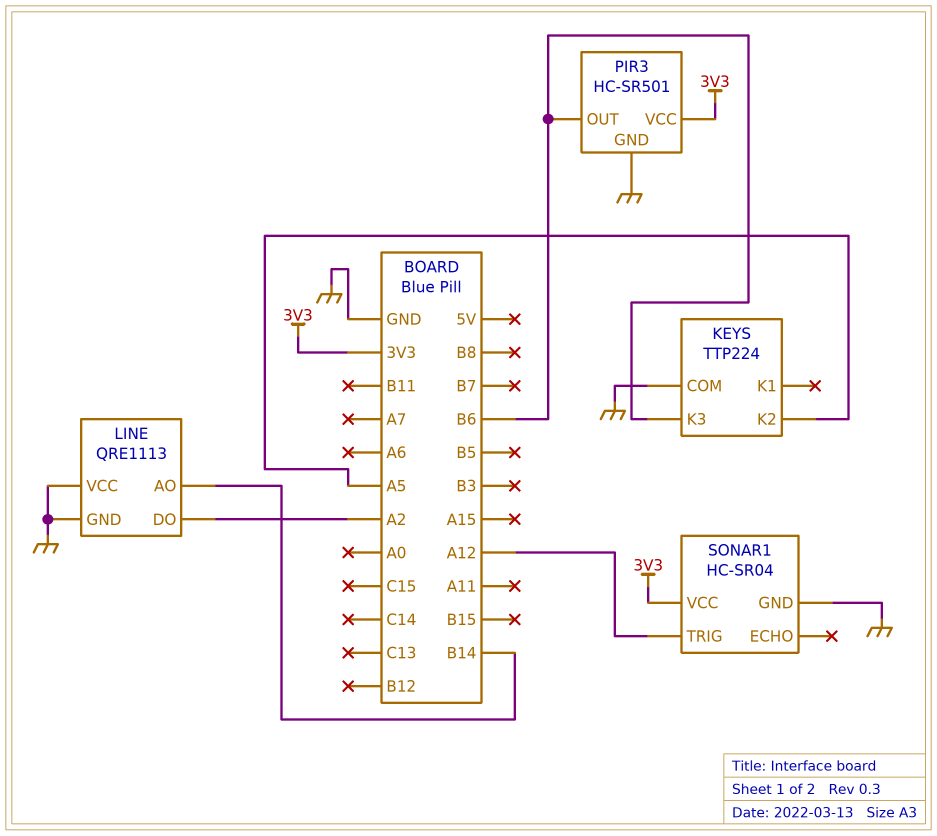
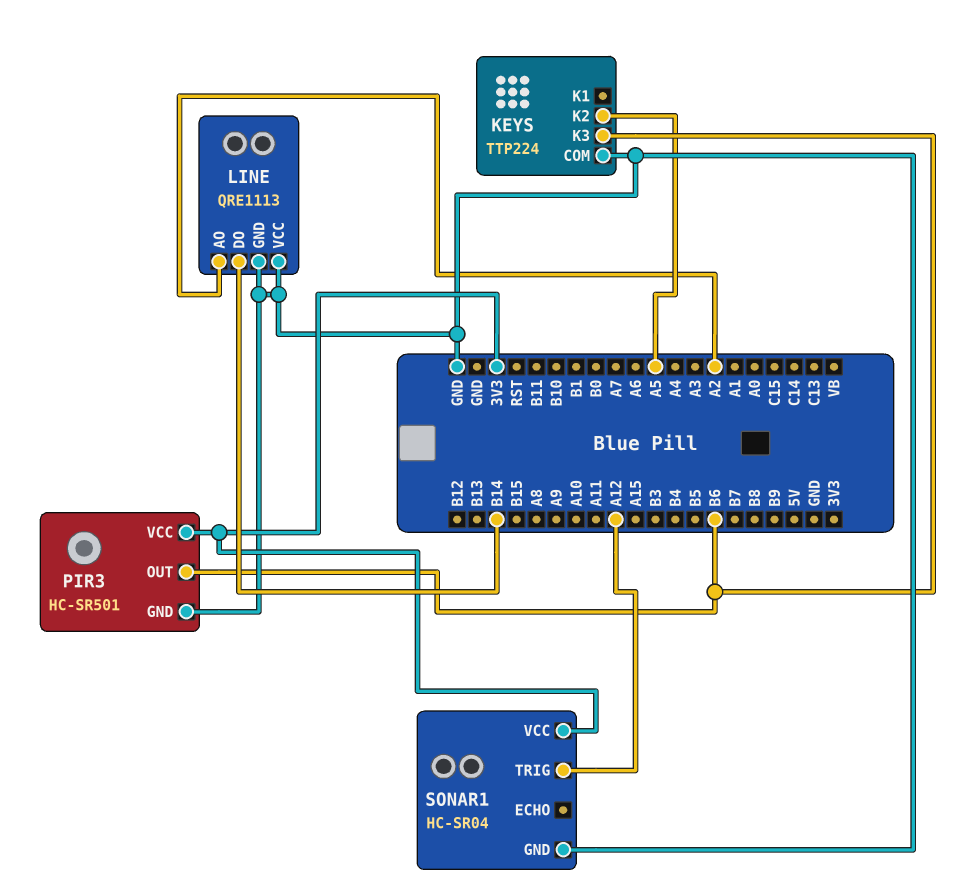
LINE pin AO: B14 -> A2
LINE pin DO: A2 -> B14

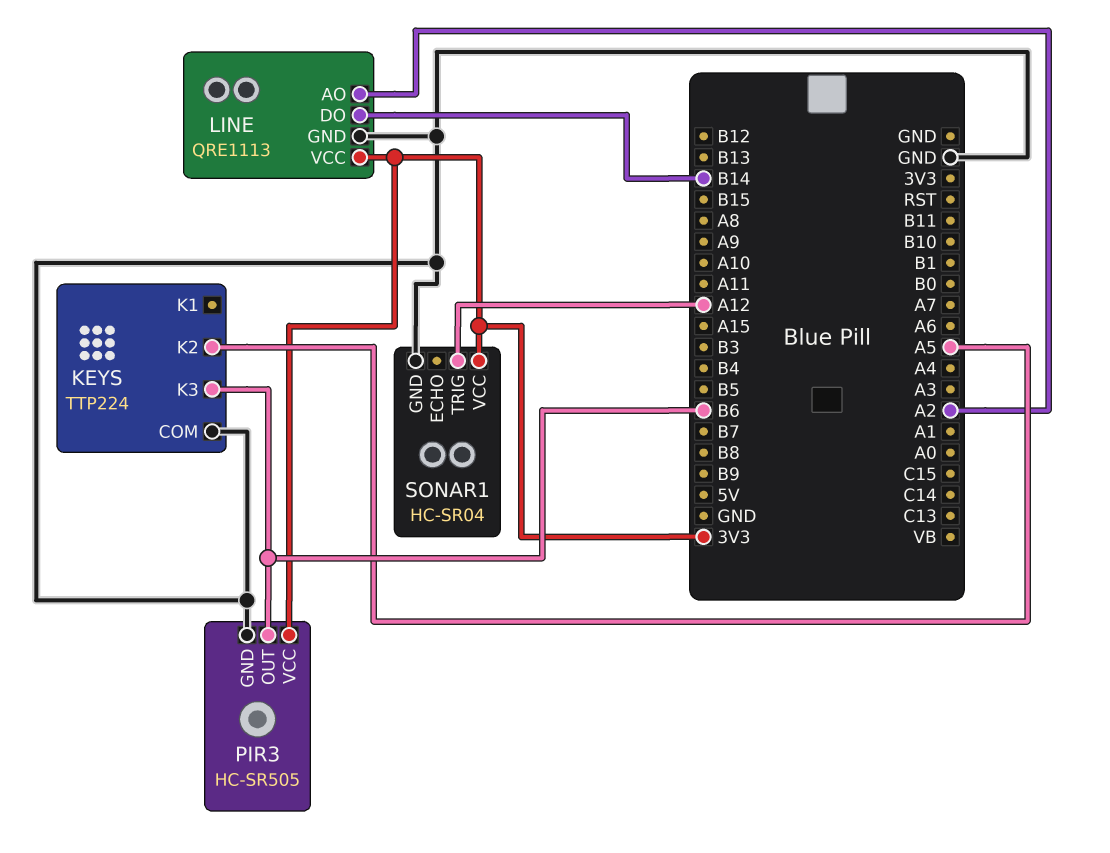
LINE pin VCC: GND -> 3V3
PIR3: HC-SR501 -> HC-SR505

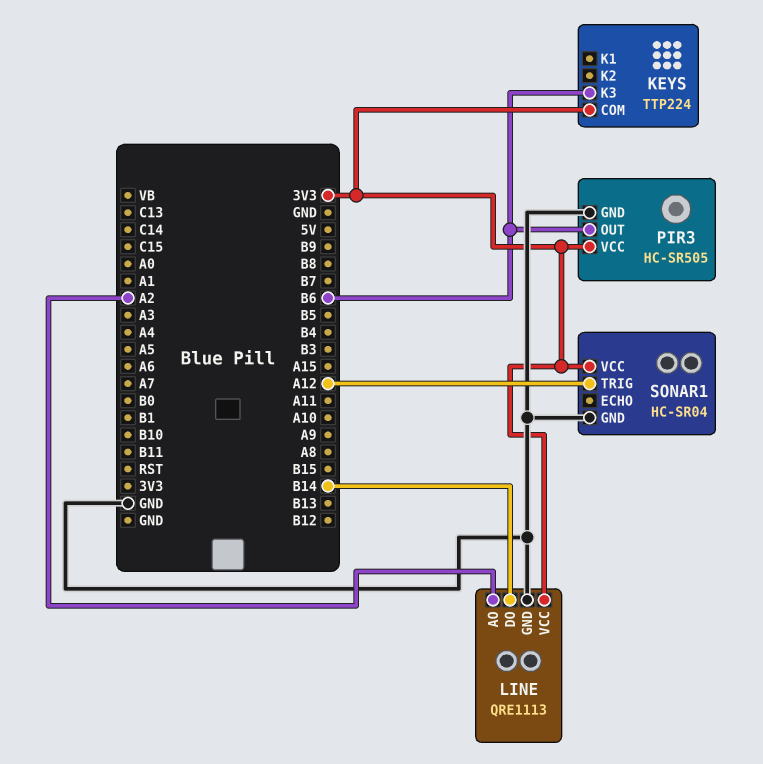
KEYS pin COM: GND -> 3V3
KEYS pin K2: A5 -> none

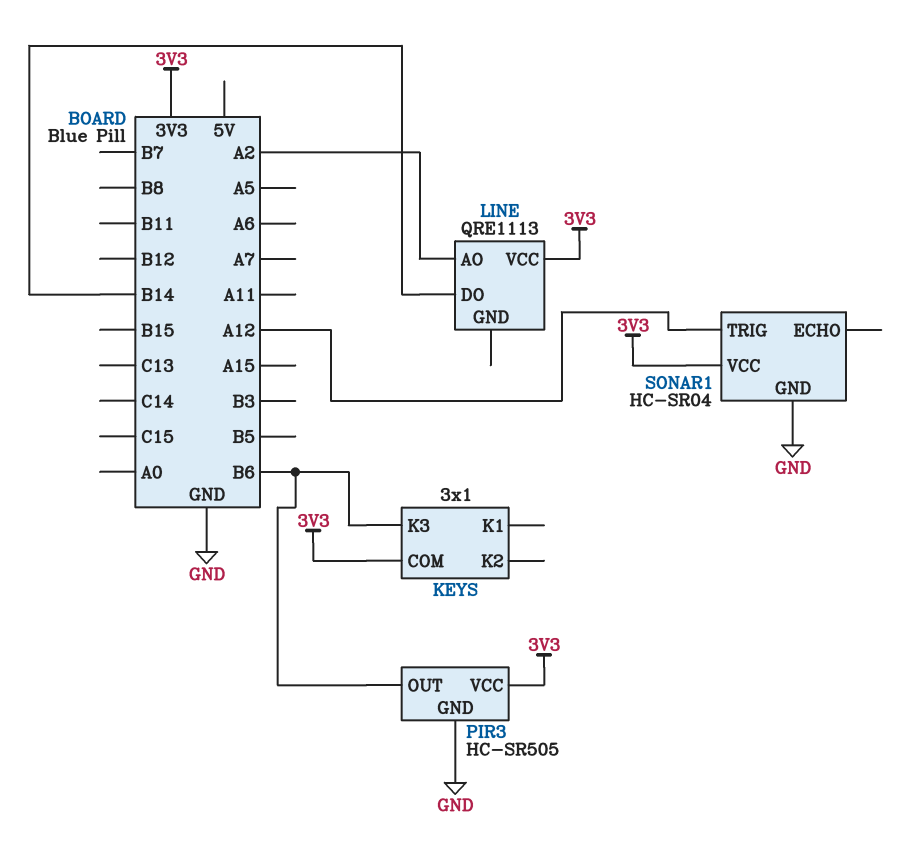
KEYS: TTP224 -> 3x1
LINE pin GND: GND -> none

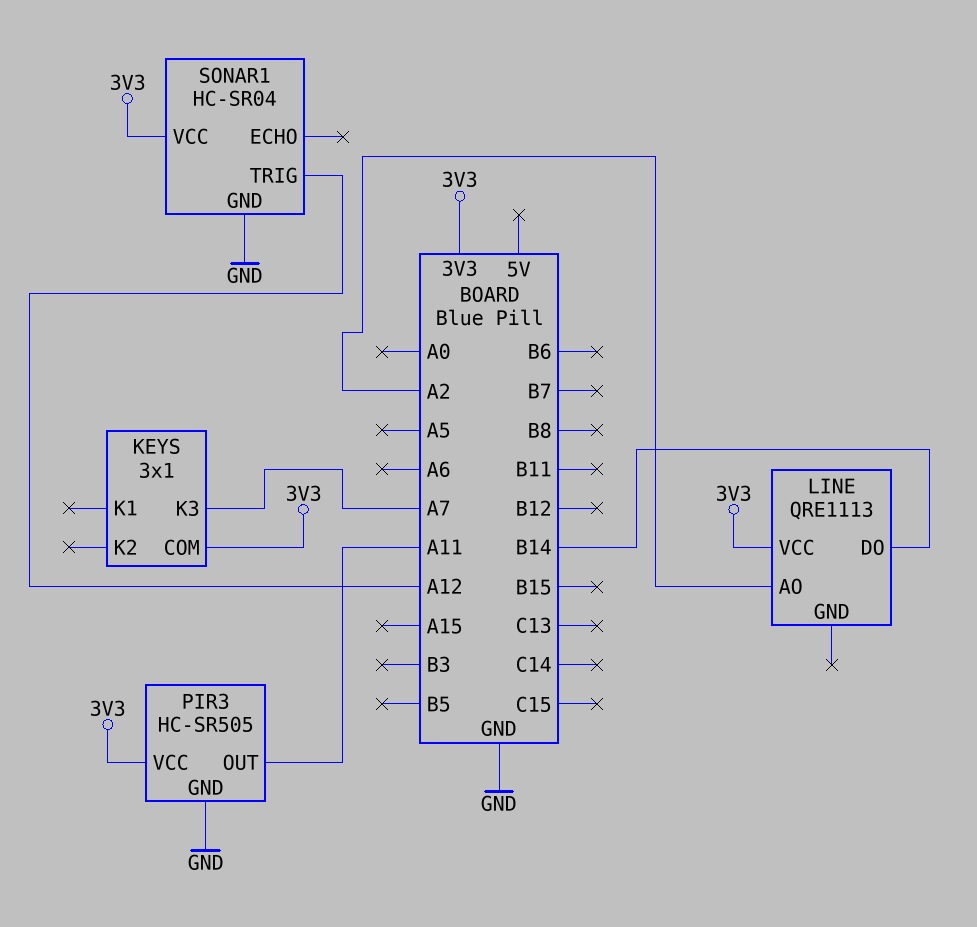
KEYS pin K3: B6 -> A7
PIR3 pin OUT: B6 -> A11

